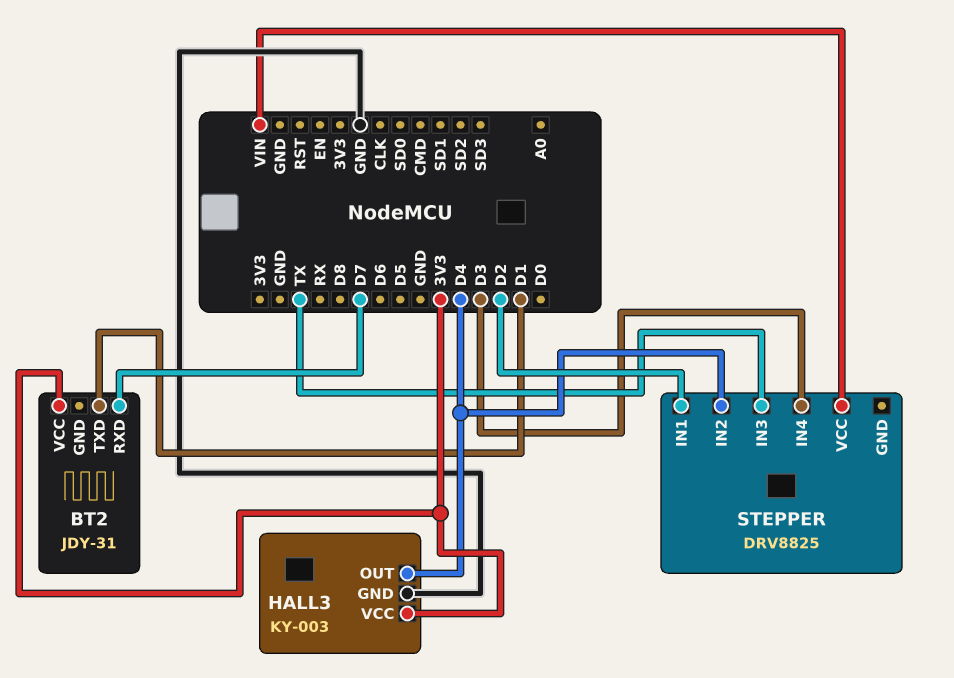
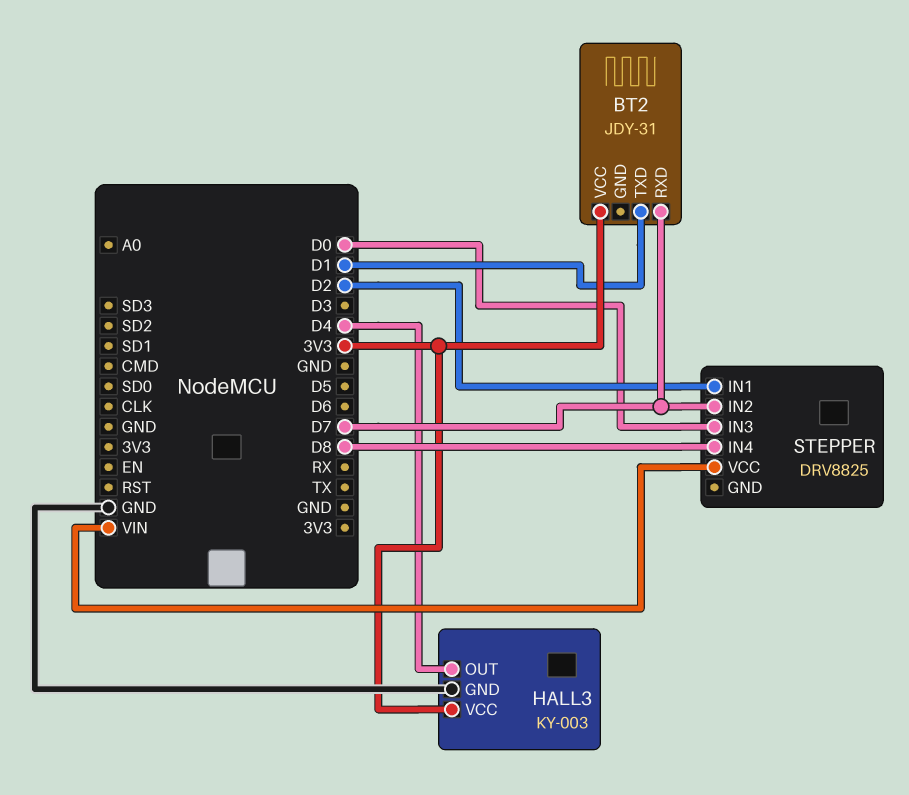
STEPPER pin IN2: D4 -> D7
STEPPER pin IN3: TX -> D0
STEPPER pin IN4: D3 -> D8

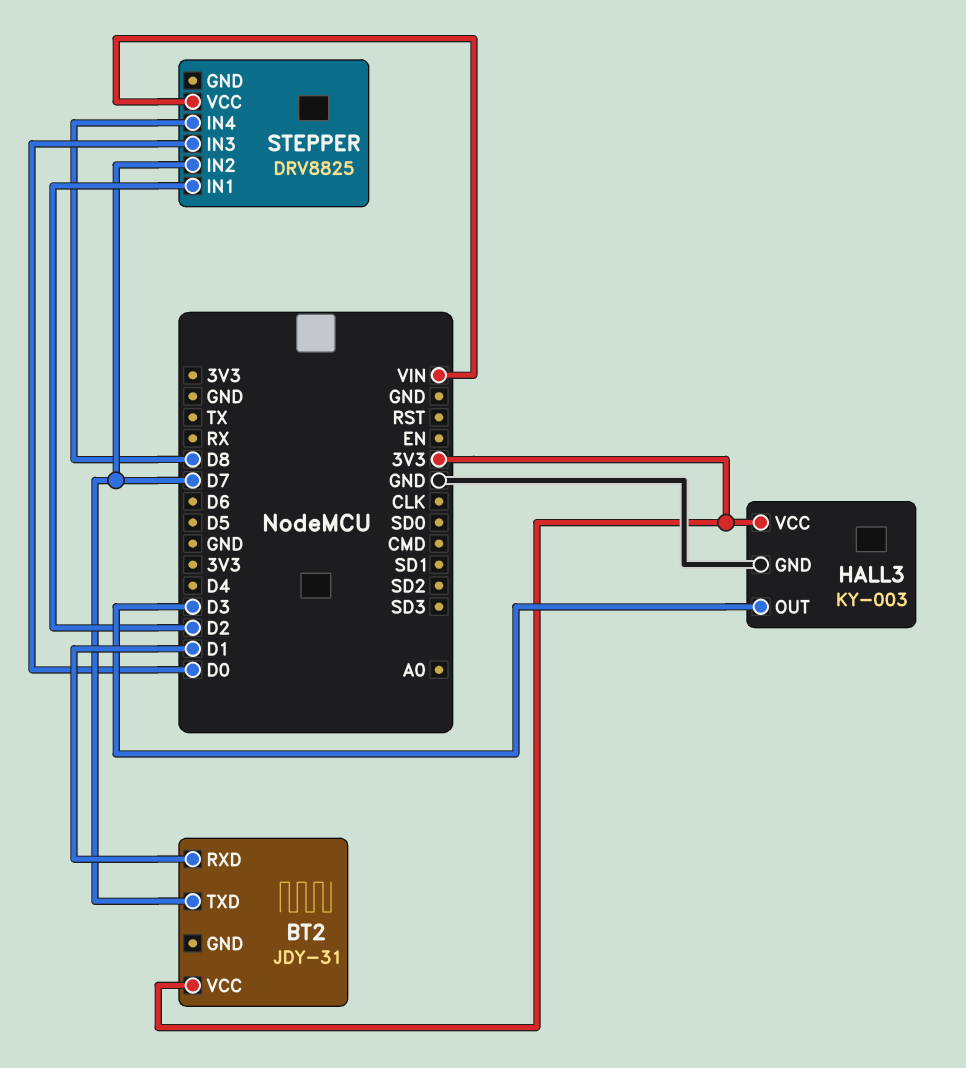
BT2 pin RXD: D7 -> D1
BT2 pin TXD: D1 -> D7
HALL3 pin OUT: D4 -> D3

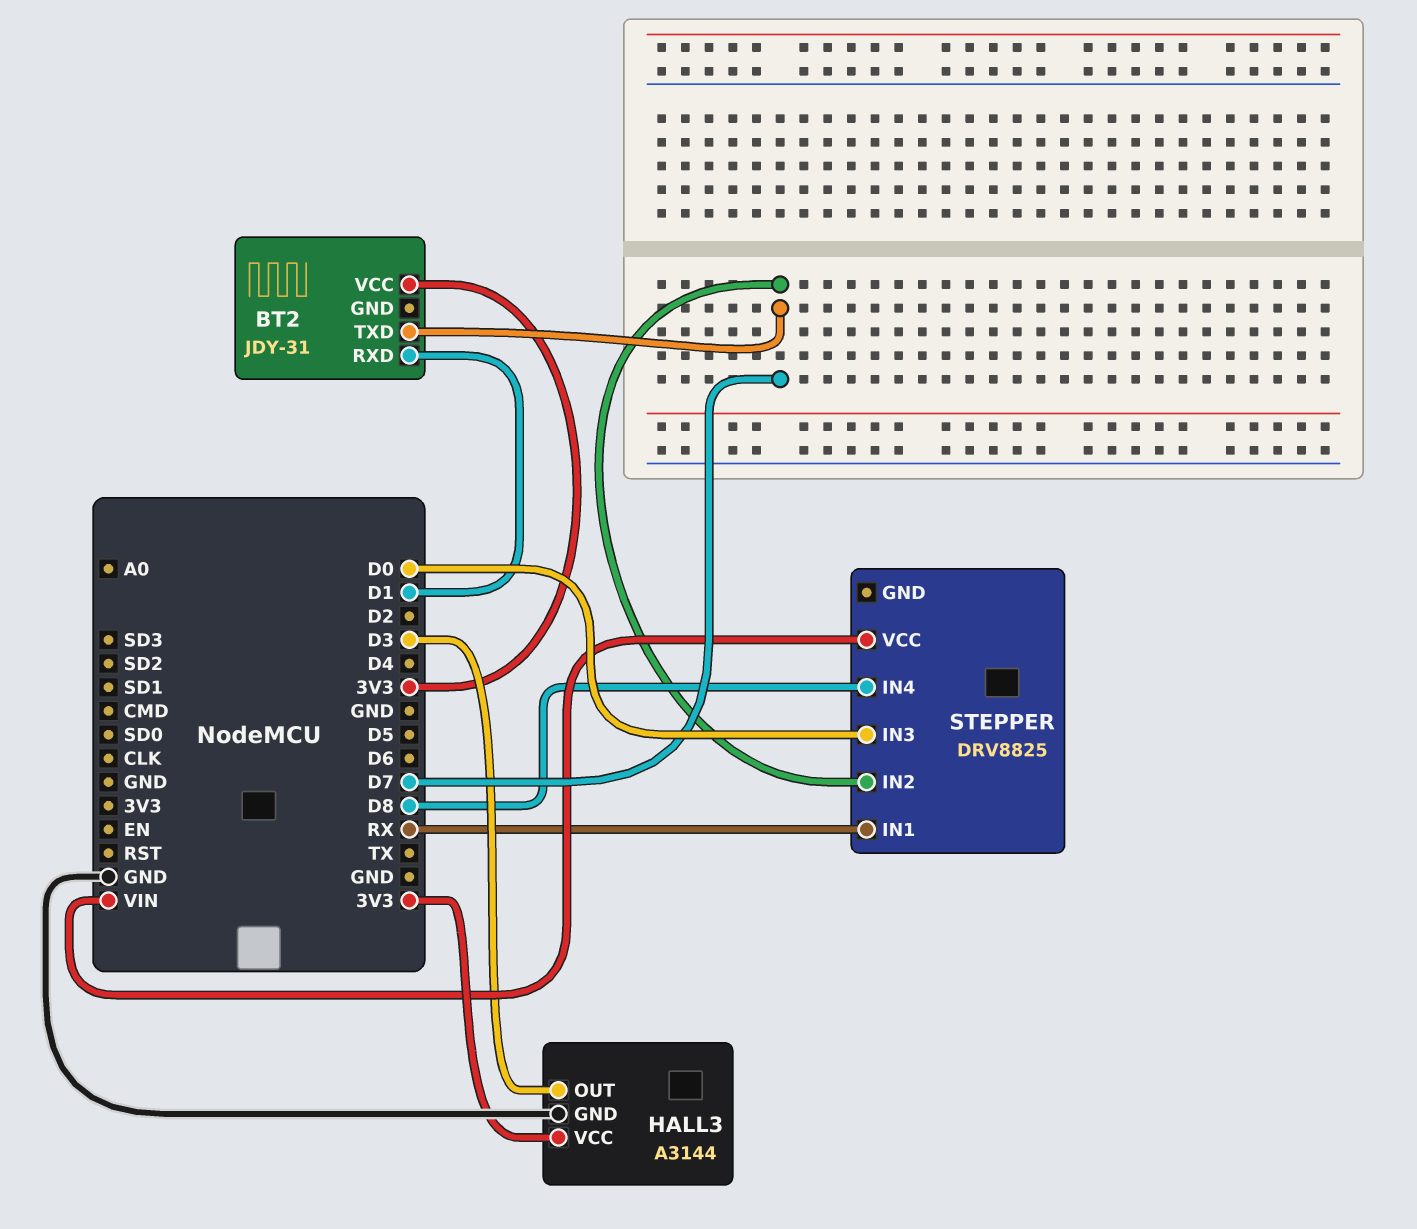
HALL3: KY-003 -> A3144
STEPPER pin IN1: D2 -> RX

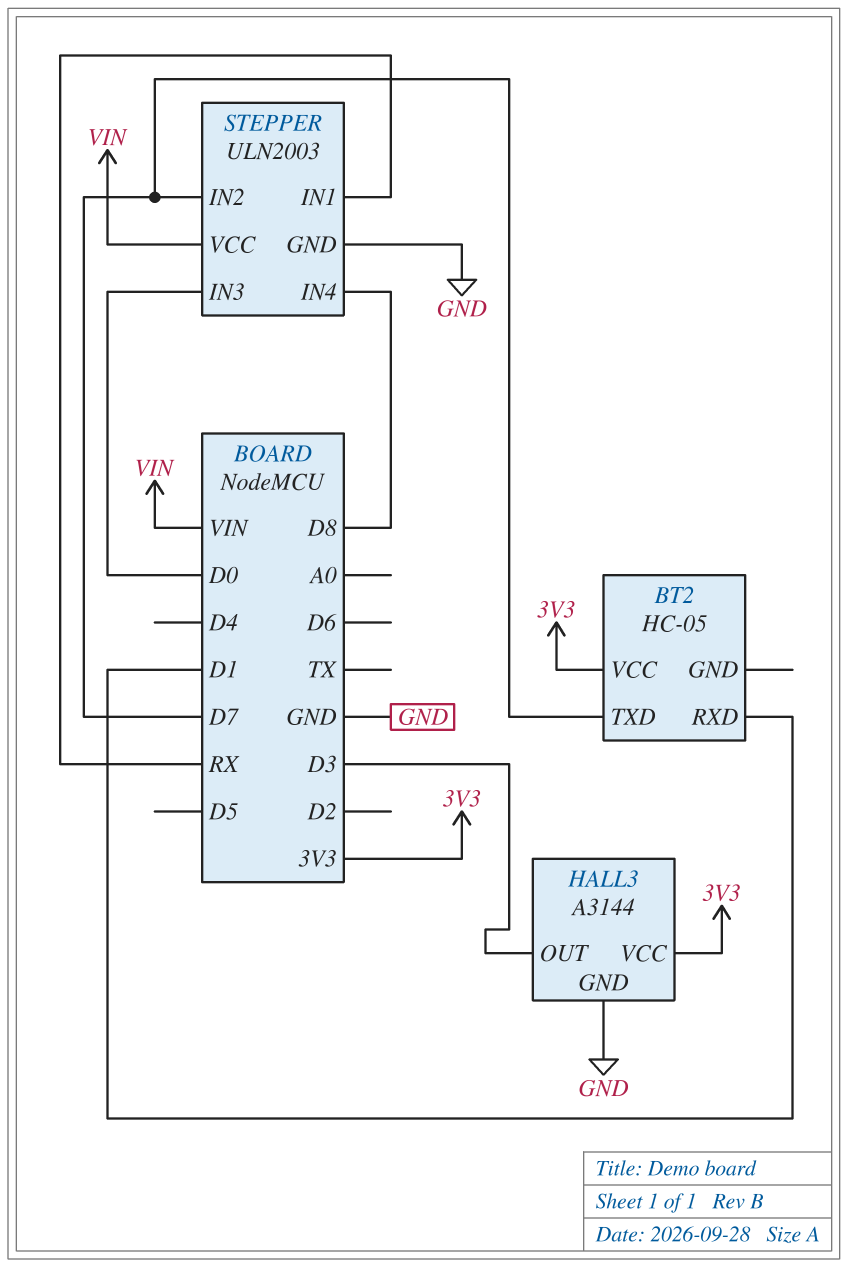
BT2: JDY-31 -> HC-05
STEPPER: DRV8825 -> ULN2003
STEPPER pin GND: none -> GND

